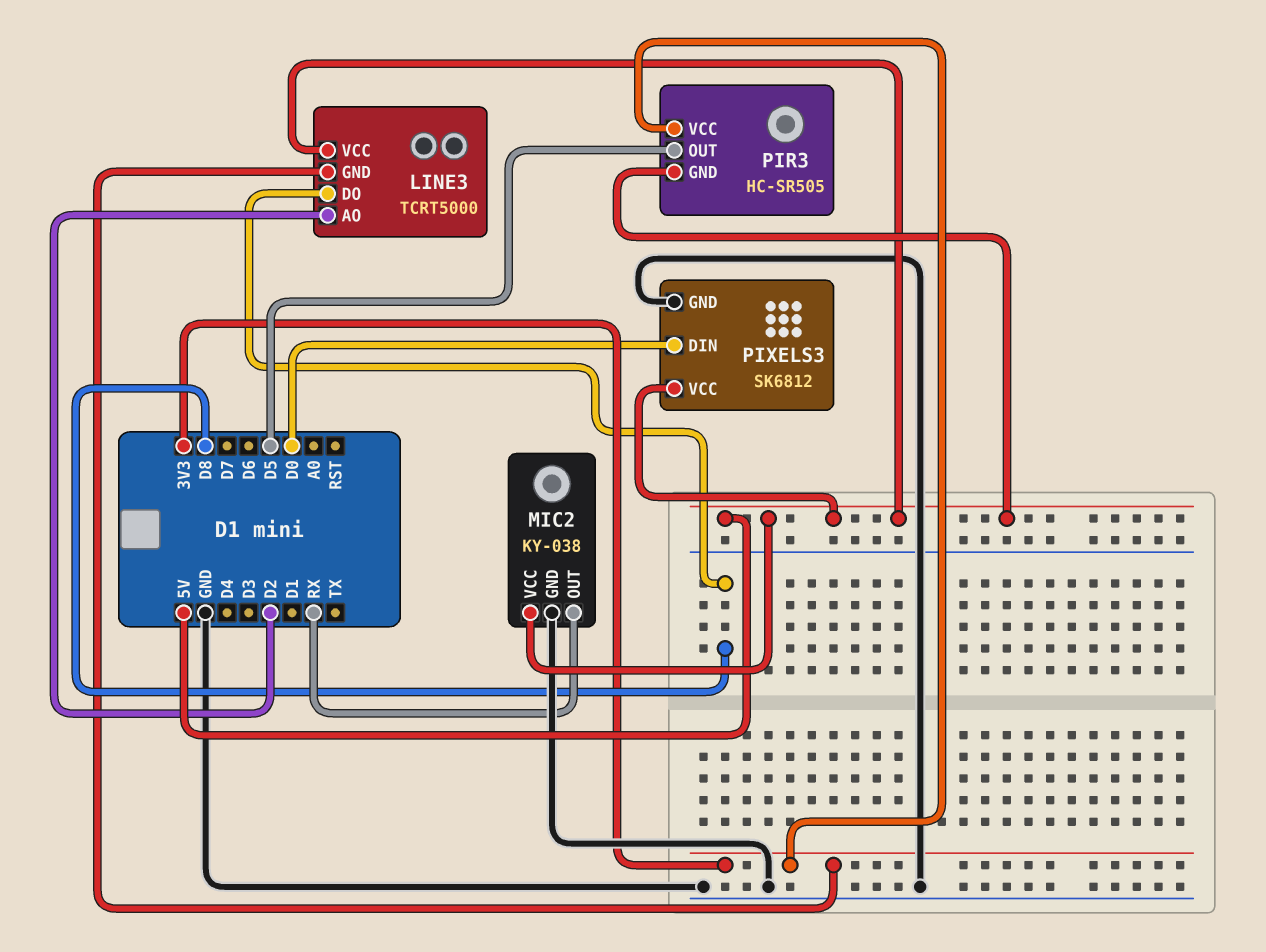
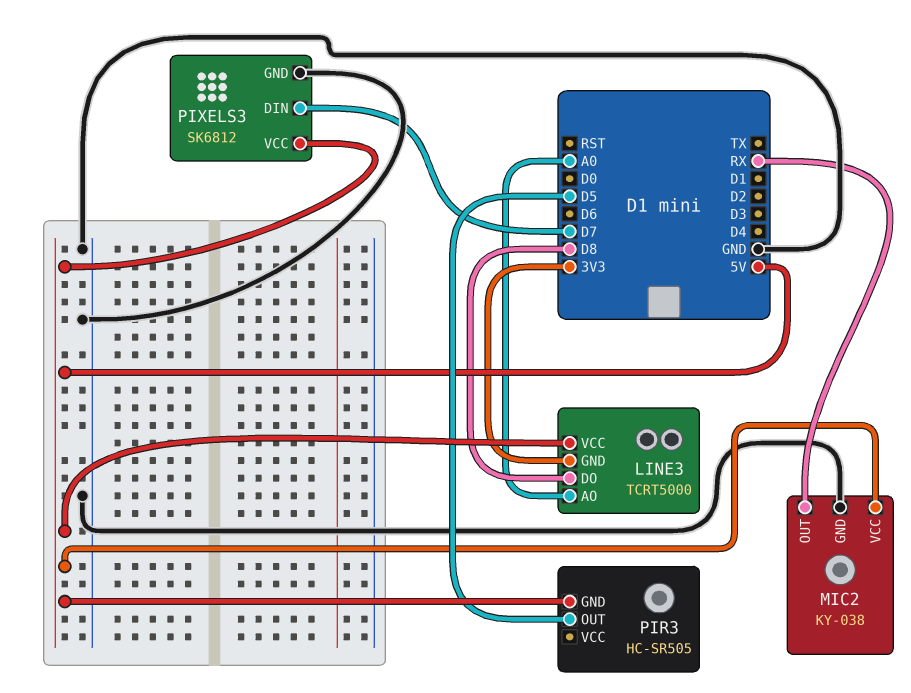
LINE3 pin AO: D2 -> A0
PIR3 pin VCC: 3V3 -> none
PIXELS3 pin DIN: D0 -> D7

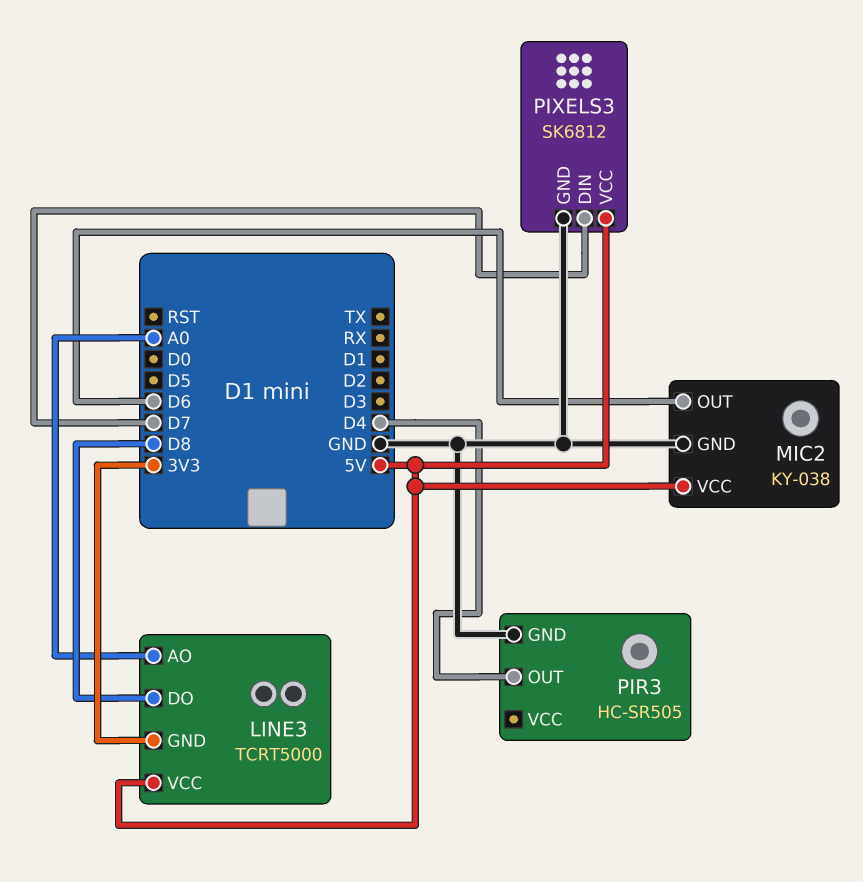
MIC2 pin OUT: RX -> D6
PIR3 pin GND: 5V -> GND
PIR3 pin OUT: D5 -> D4

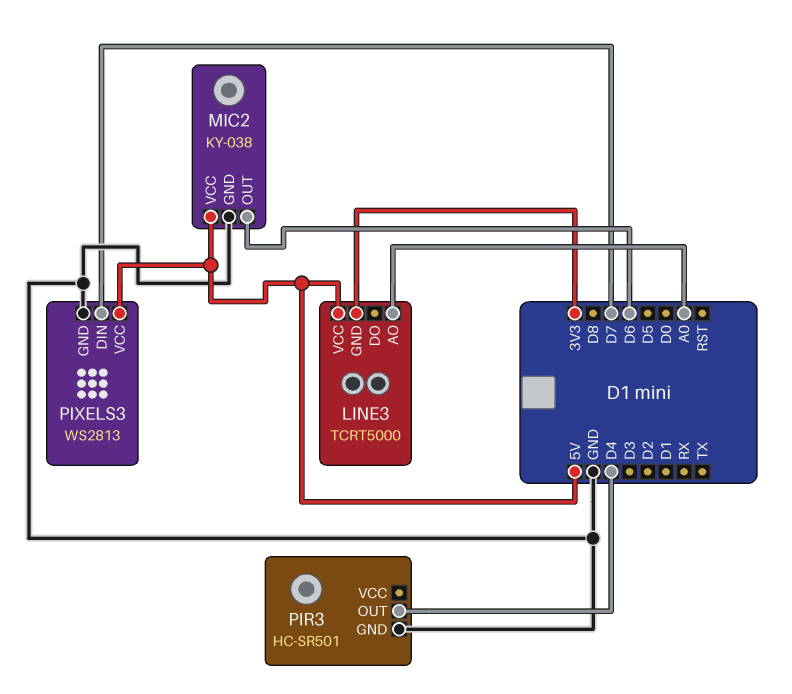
LINE3 pin DO: D8 -> none
PIR3: HC-SR505 -> HC-SR501
PIXELS3: SK6812 -> WS2813

